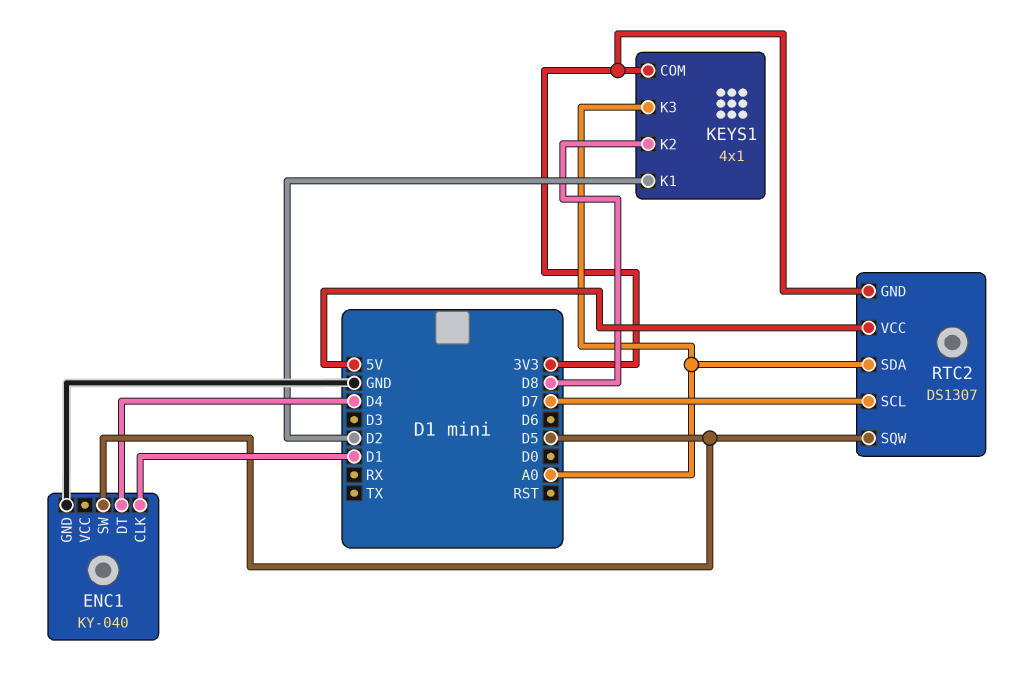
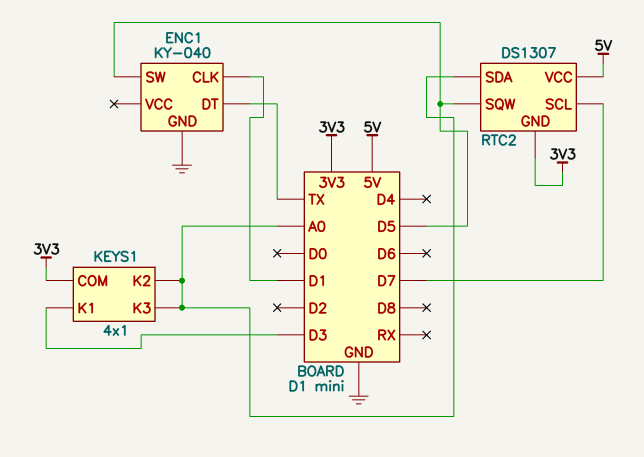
ENC1 pin DT: D4 -> TX
KEYS1 pin K1: D2 -> D3
KEYS1 pin K2: D8 -> A0

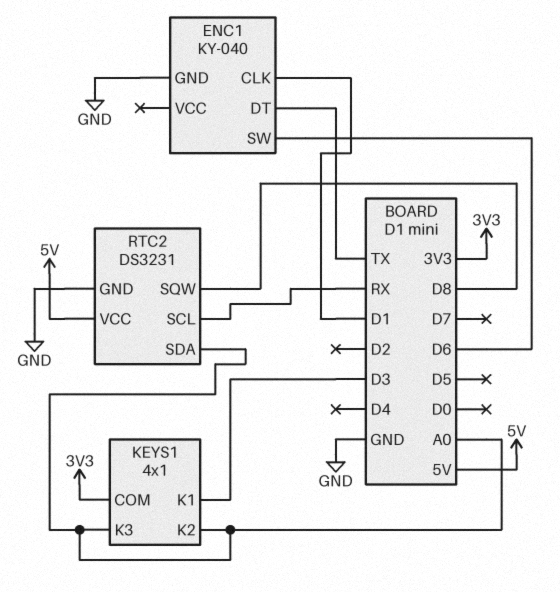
ENC1 pin SW: D5 -> D6
RTC2: DS1307 -> DS3231
RTC2 pin GND: 3V3 -> GND
RTC2 pin SCL: D7 -> RX
RTC2 pin SQW: D5 -> D8

